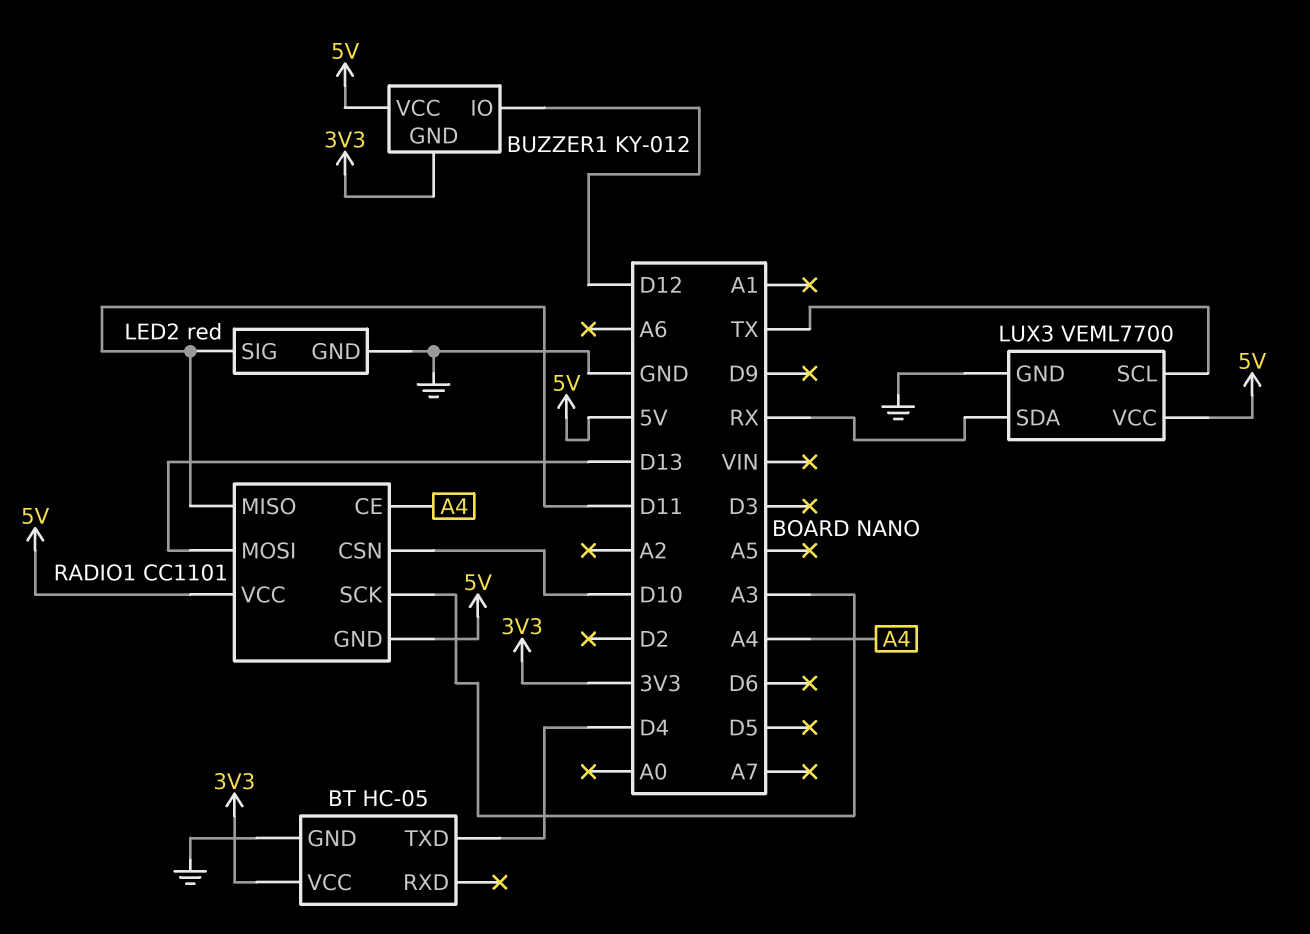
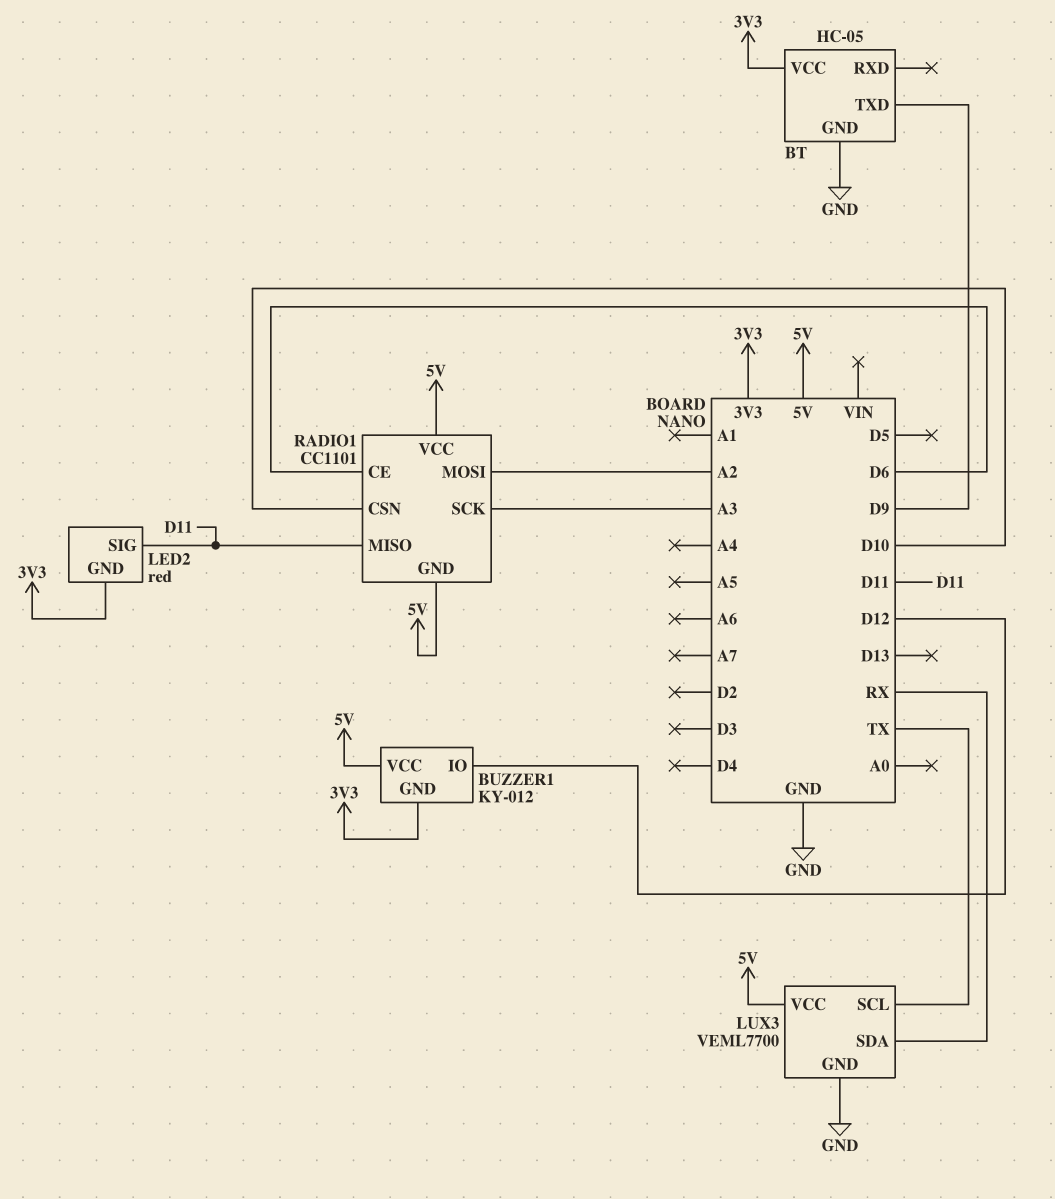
BT pin TXD: D4 -> D9
LED2 pin GND: GND -> 3V3
RADIO1 pin CE: A4 -> D6
RADIO1 pin MOSI: D13 -> A2

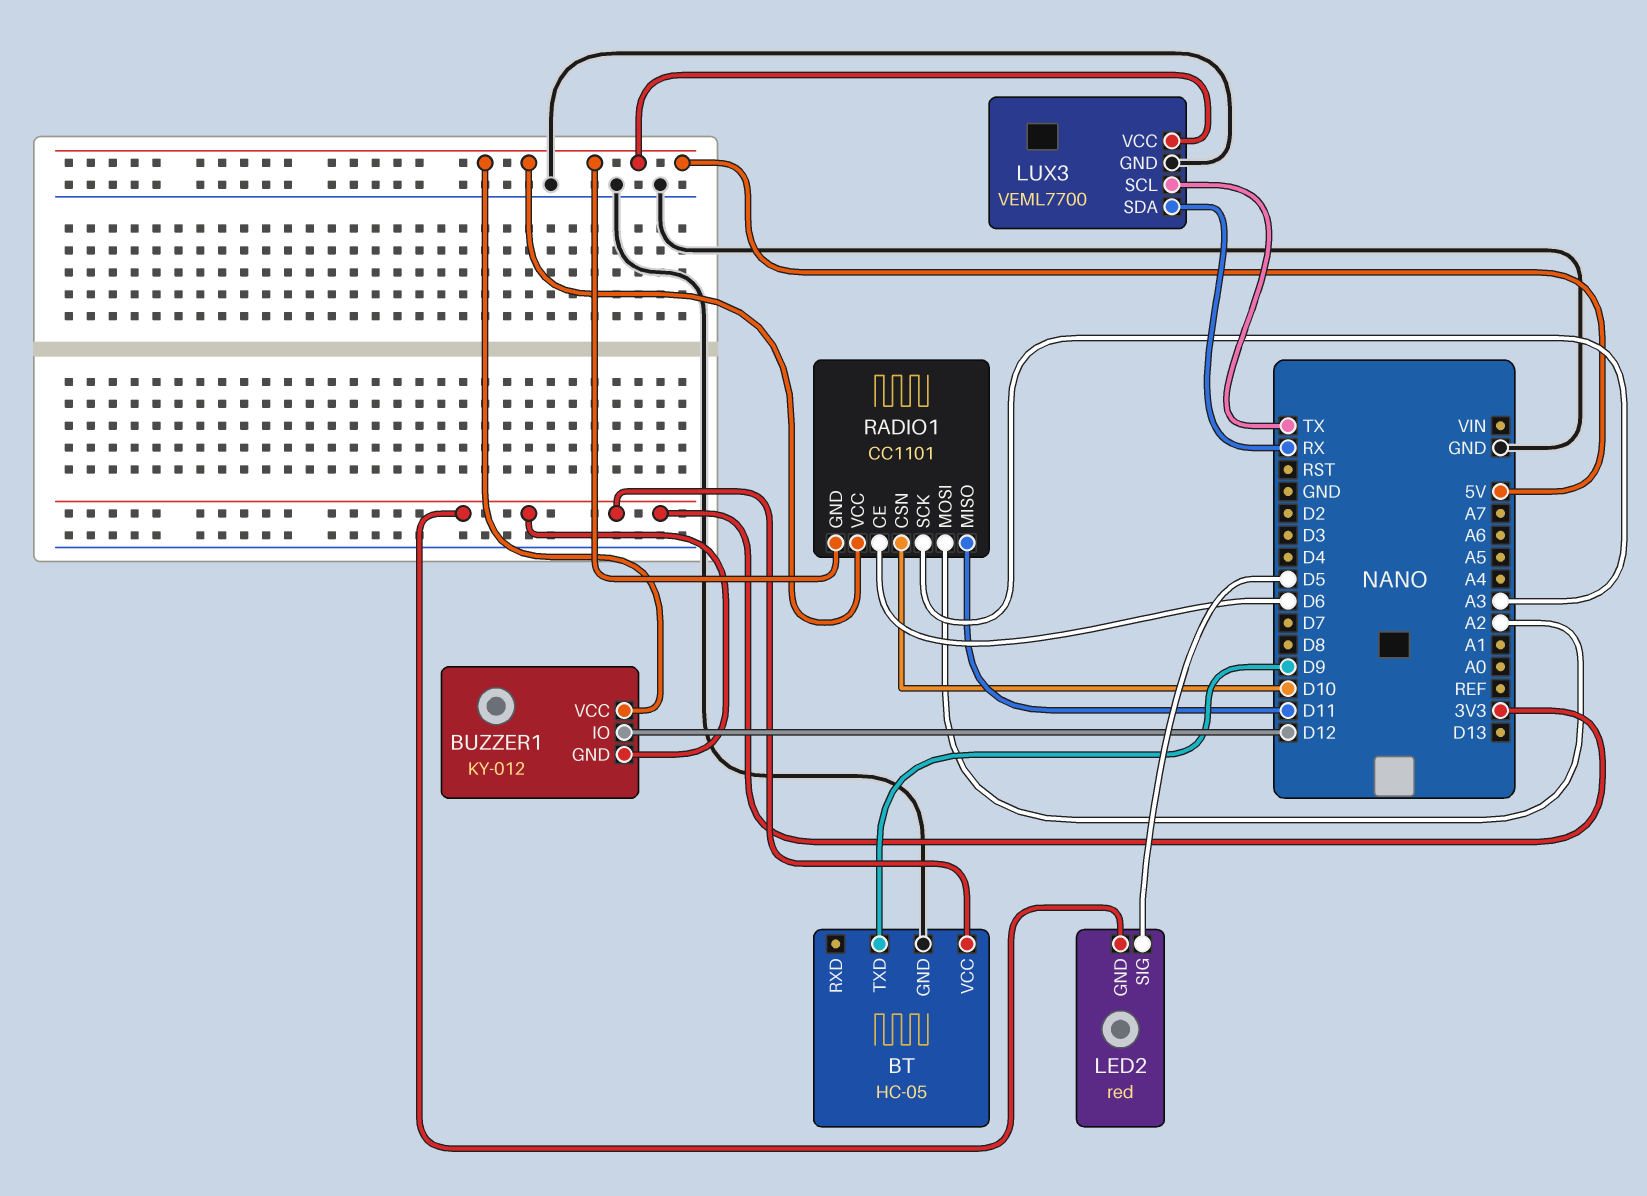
LED2 pin SIG: D11 -> D5

